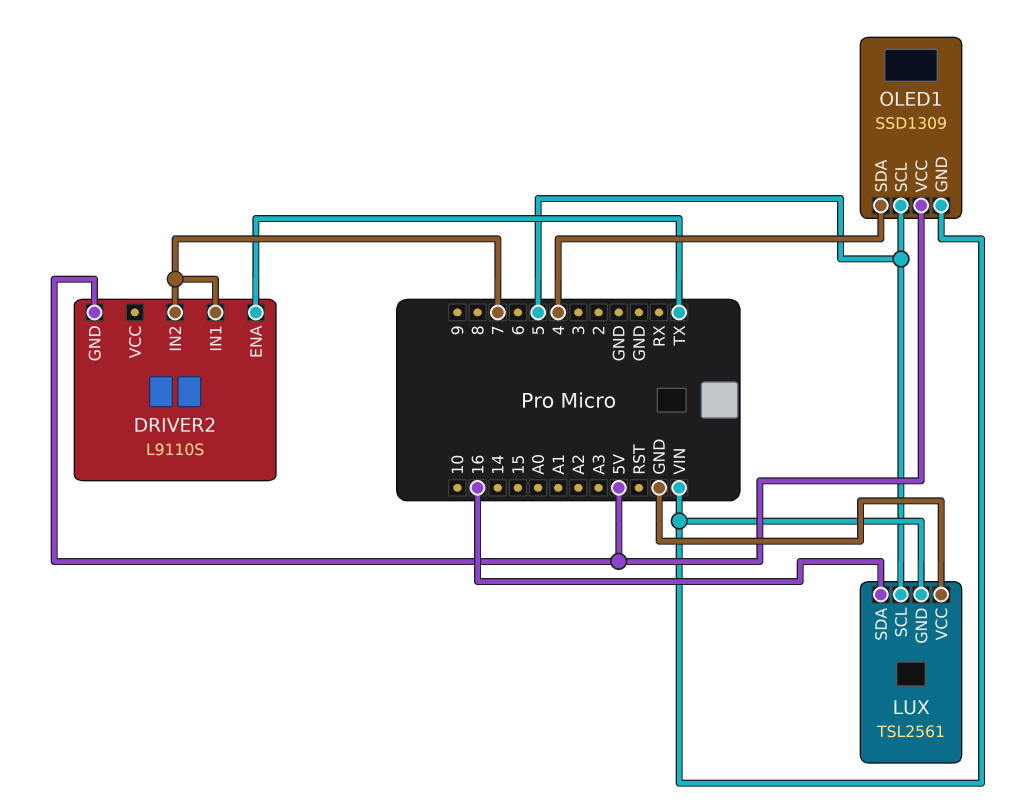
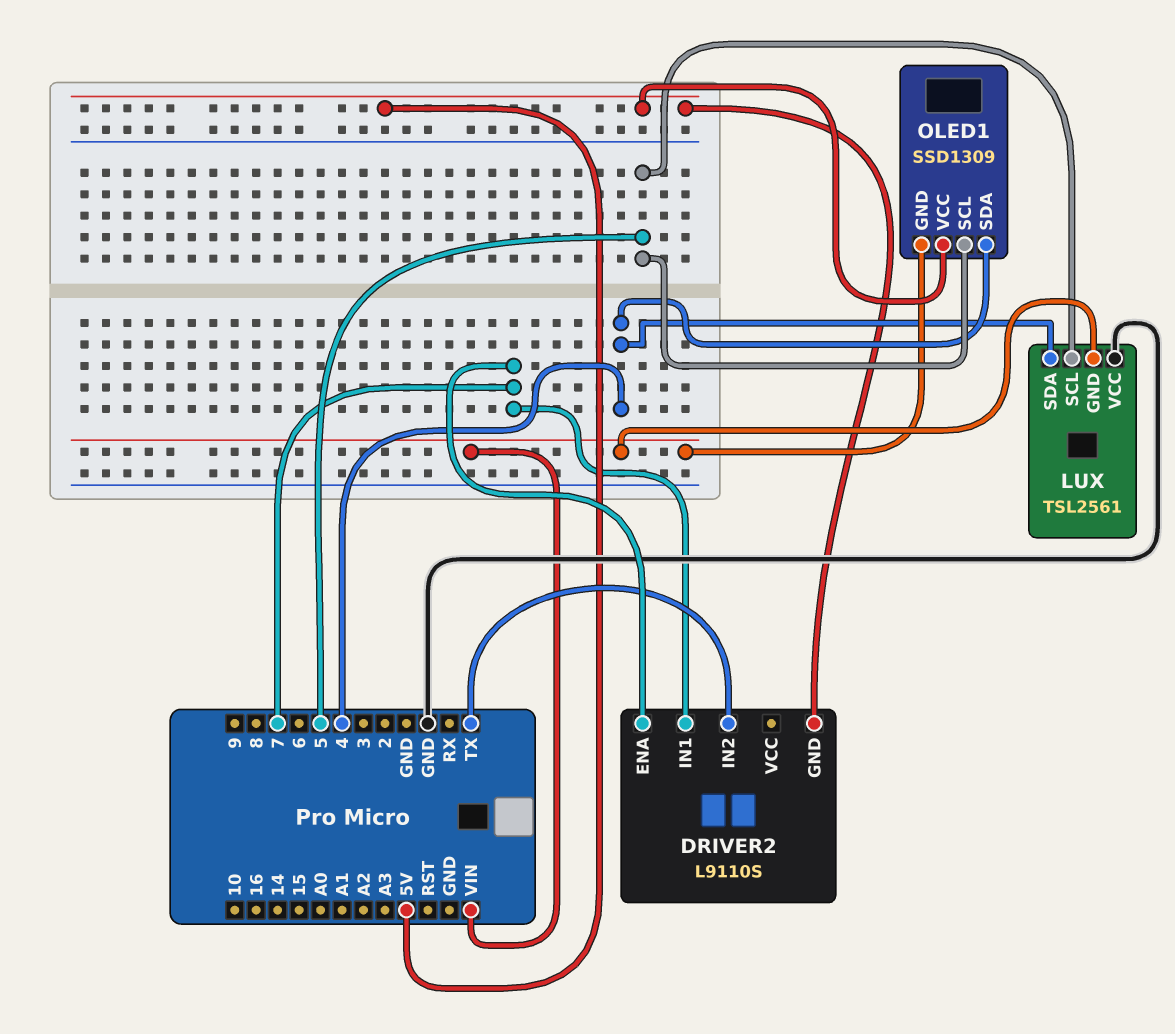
DRIVER2 pin ENA: TX -> 7
DRIVER2 pin IN2: 7 -> TX
LUX pin SDA: 16 -> 4

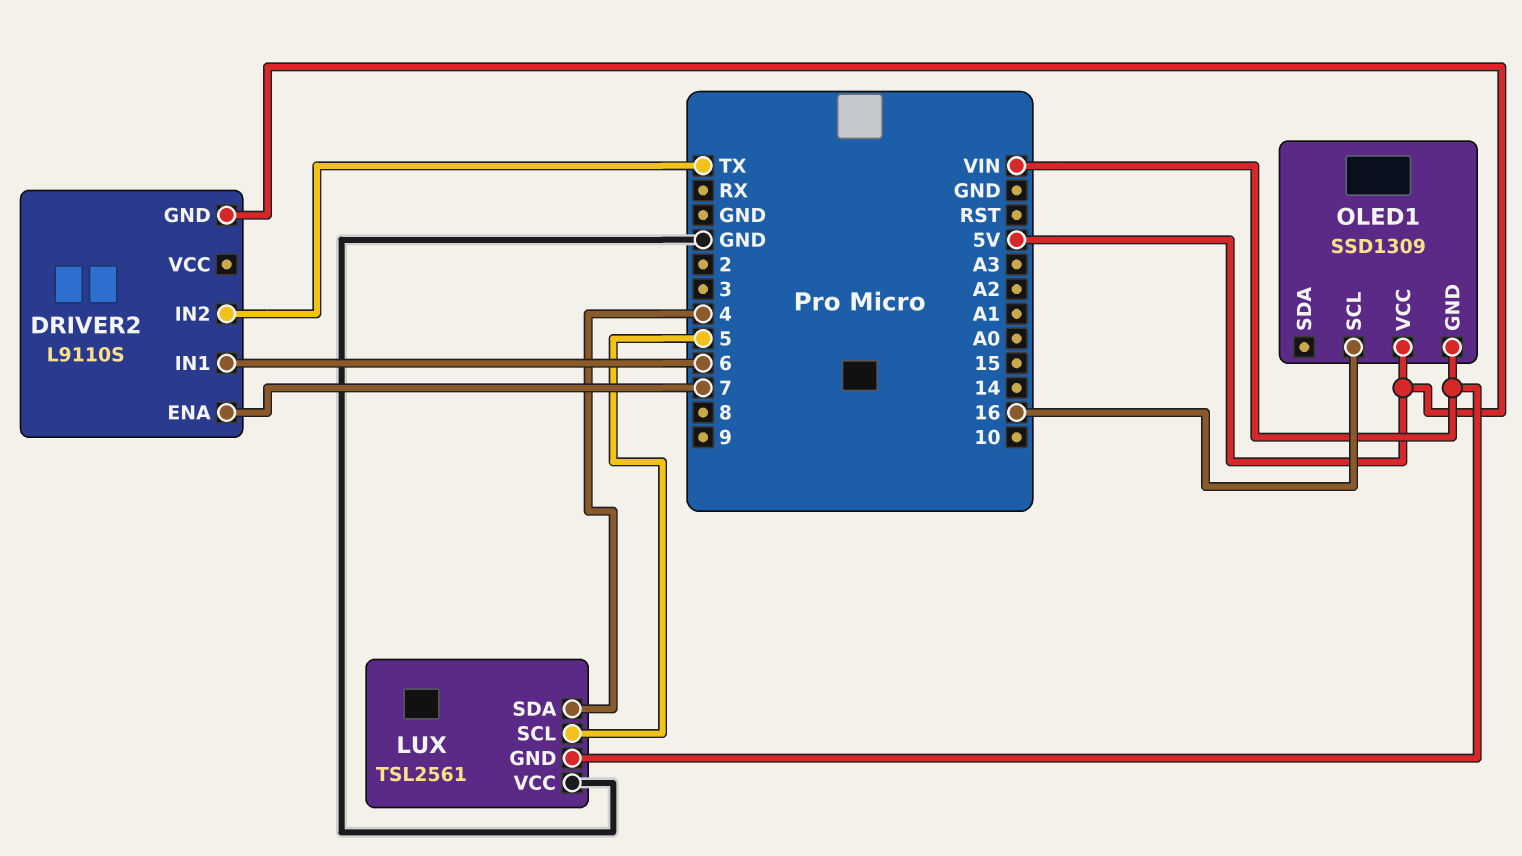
DRIVER2 pin IN1: 7 -> 6
OLED1 pin SCL: 5 -> 16
OLED1 pin SDA: 4 -> none

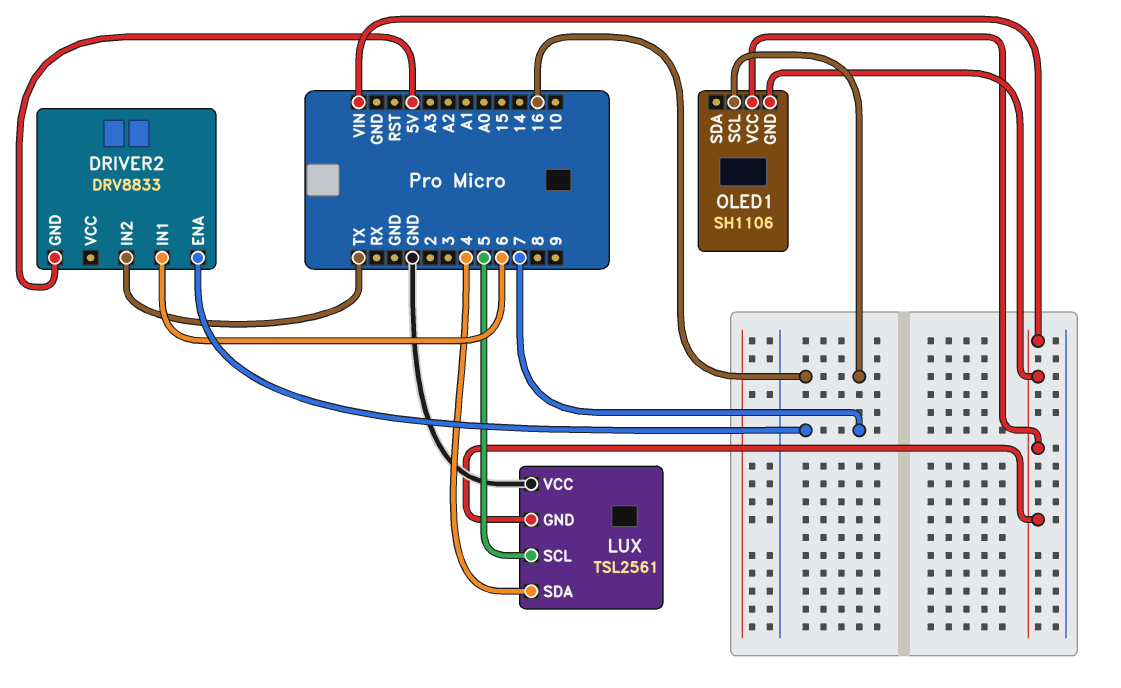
DRIVER2: L9110S -> DRV8833
OLED1: SSD1309 -> SH1106
OLED1 pin VCC: 5V -> VIN

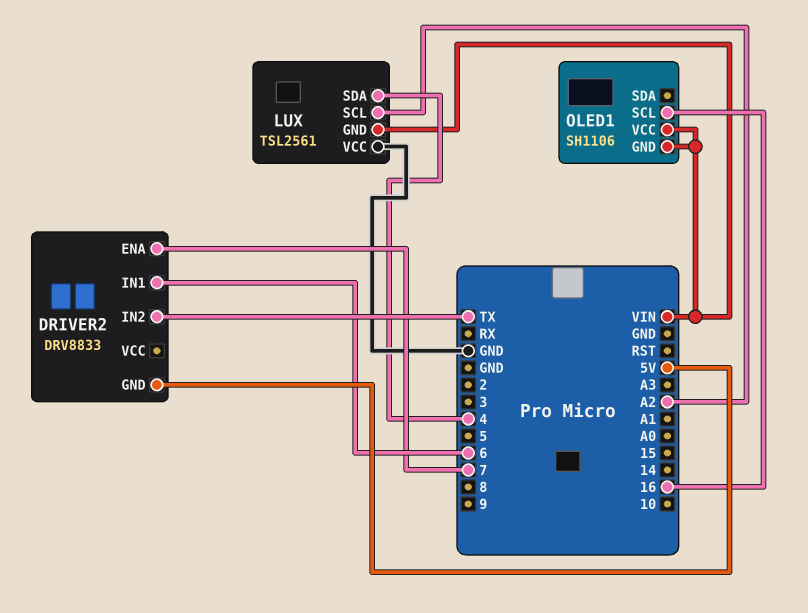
LUX pin SCL: 5 -> A2

